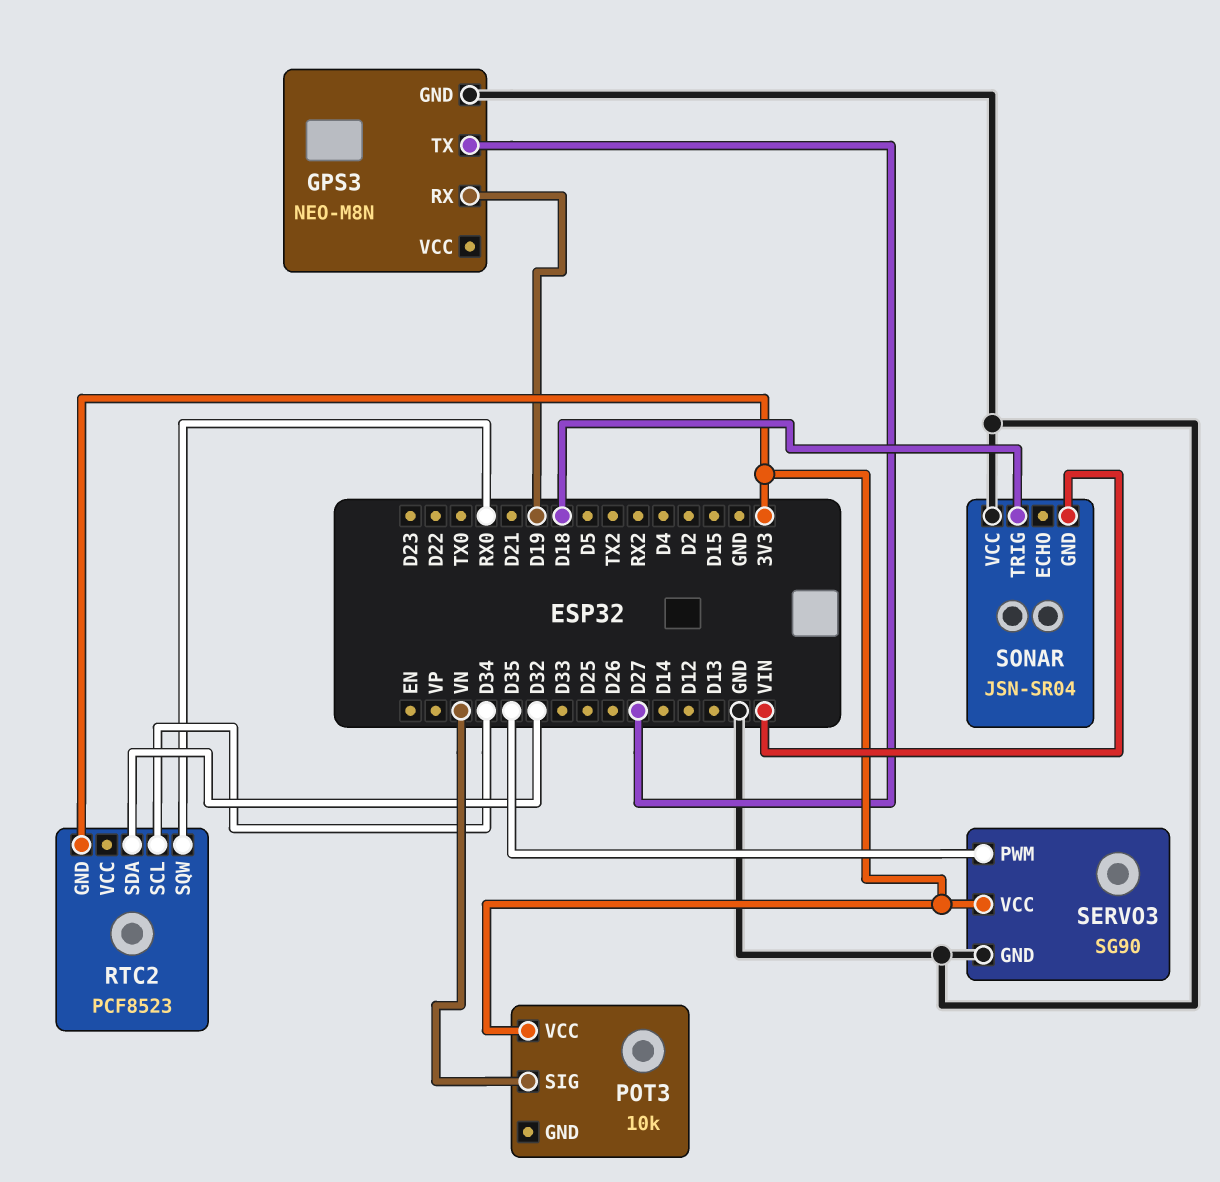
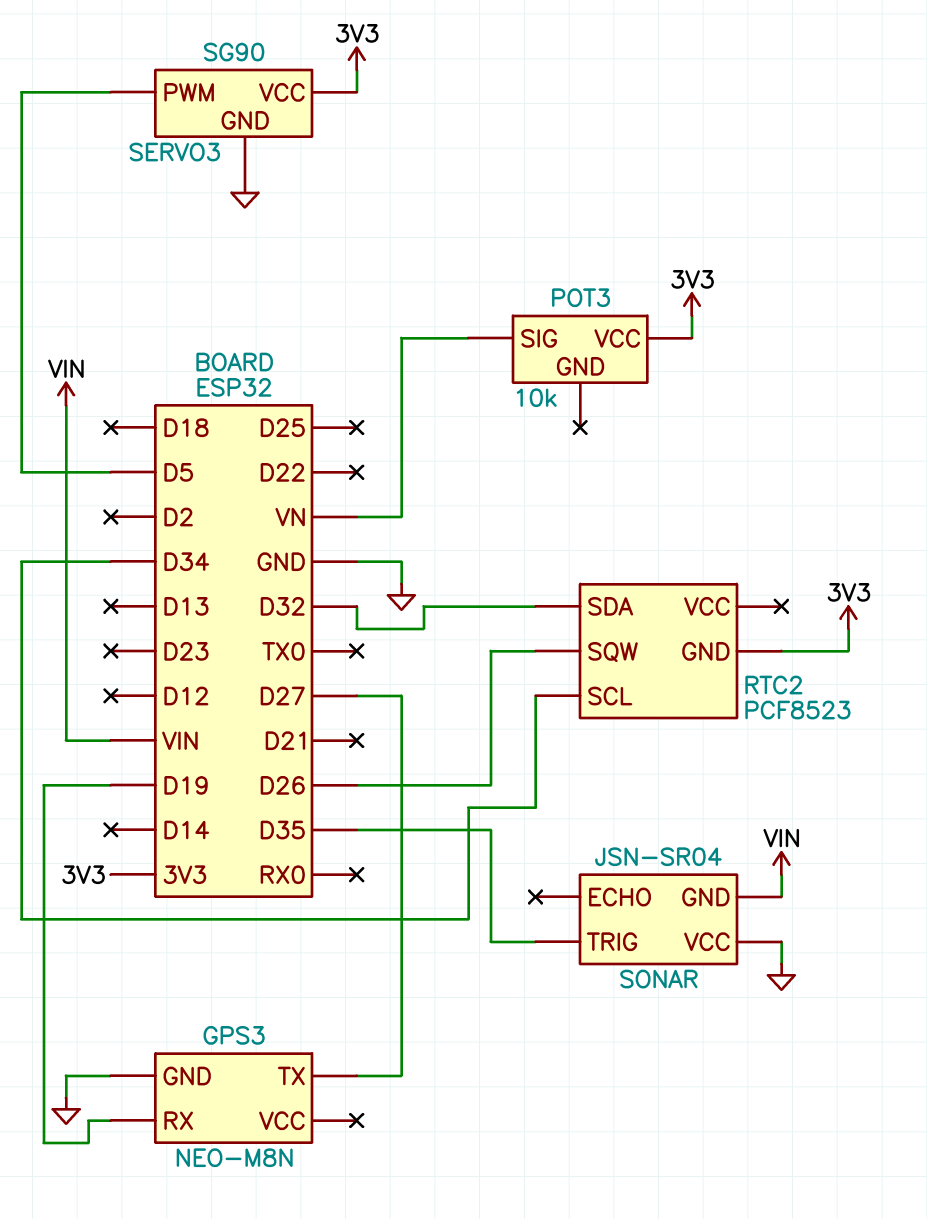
RTC2 pin SQW: RX0 -> D26
SERVO3 pin PWM: D35 -> D5
SONAR pin TRIG: D18 -> D35

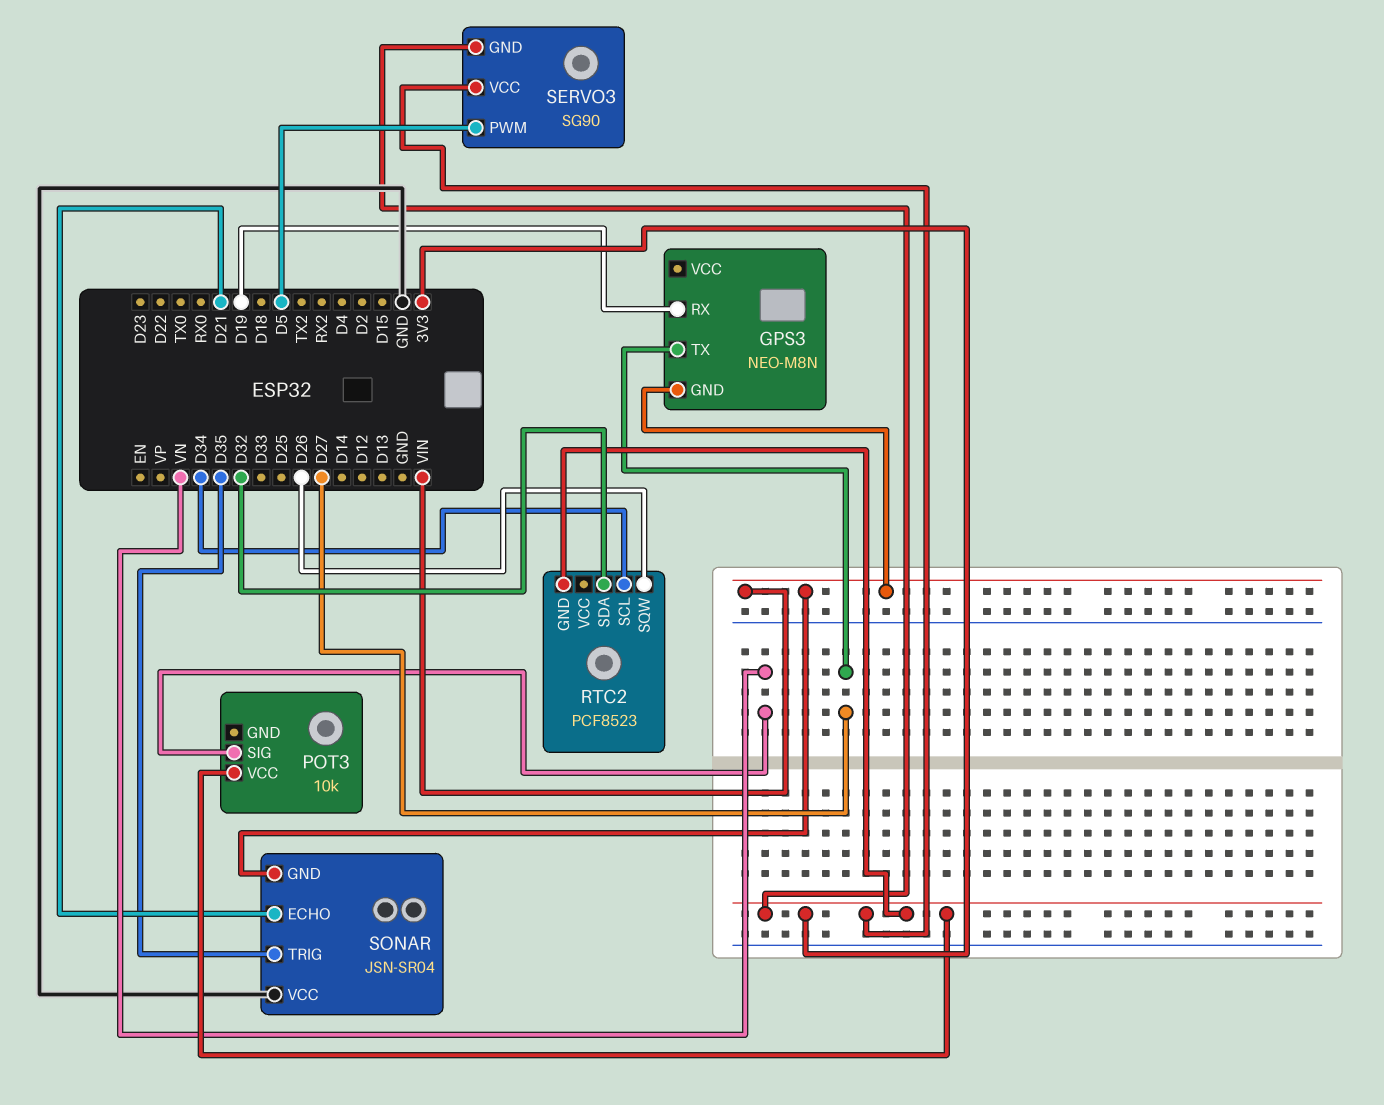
GPS3 pin GND: GND -> VIN
SERVO3 pin GND: GND -> 3V3
SONAR pin ECHO: none -> D21

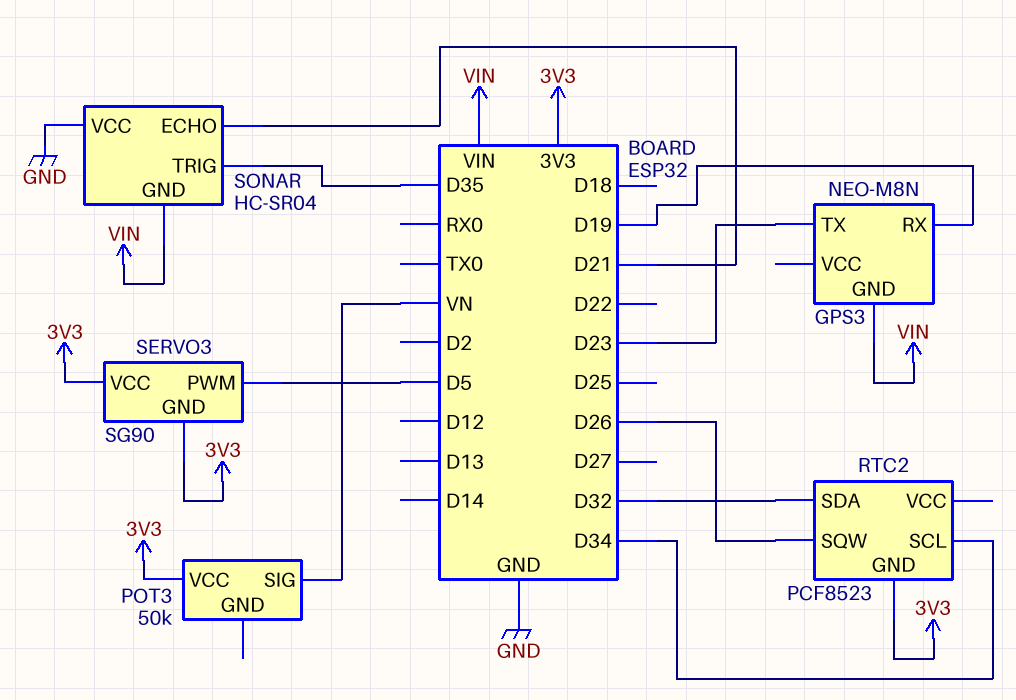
GPS3 pin TX: D27 -> D23
POT3: 10k -> 50k
SONAR: JSN-SR04 -> HC-SR04

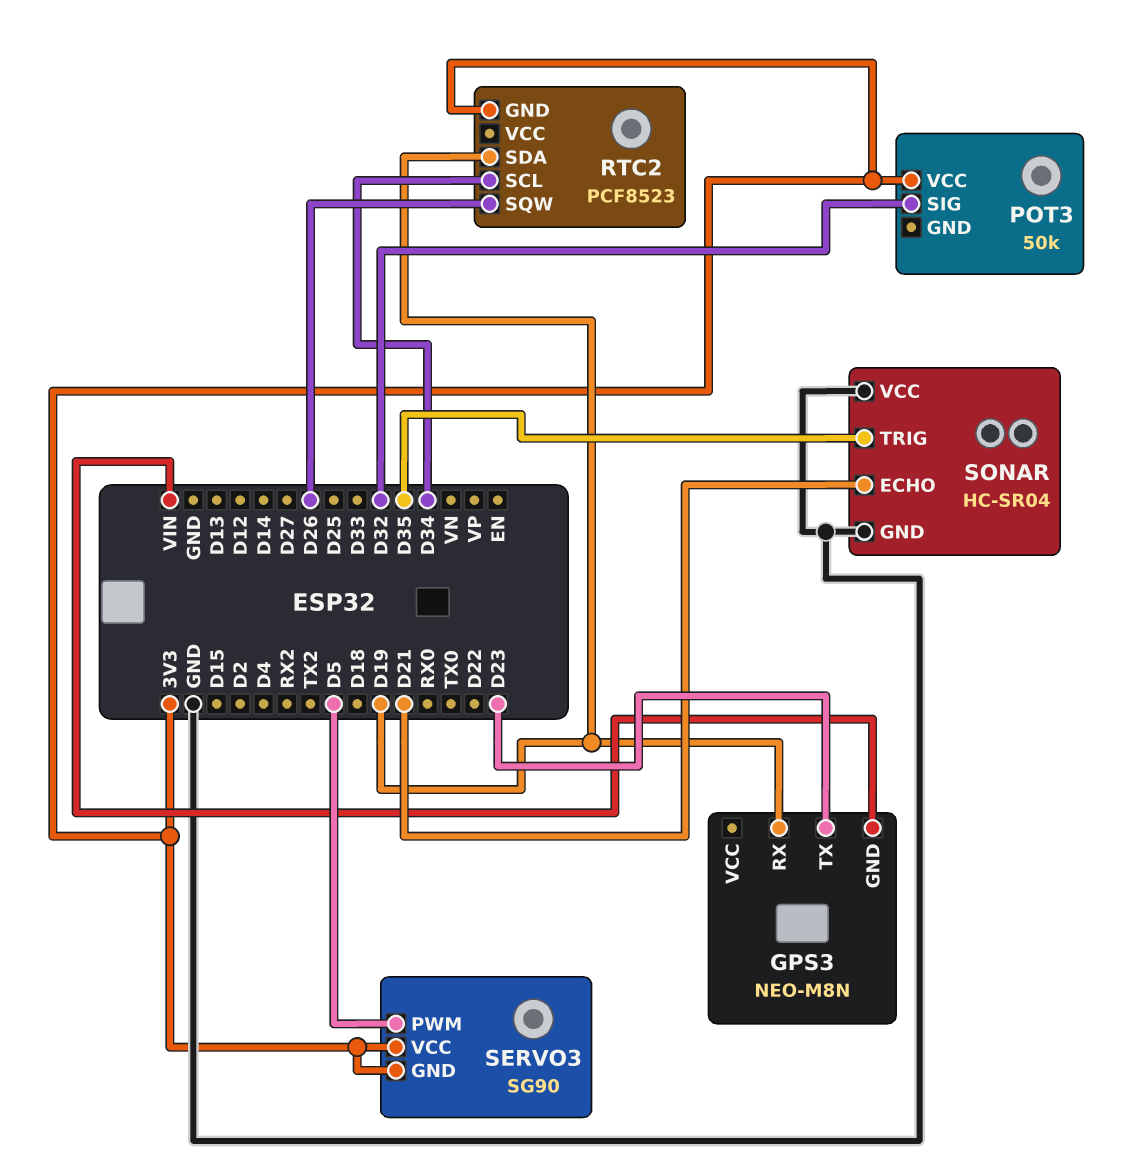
POT3 pin SIG: VN -> D32
RTC2 pin SDA: D32 -> D19
SONAR pin GND: VIN -> GND

